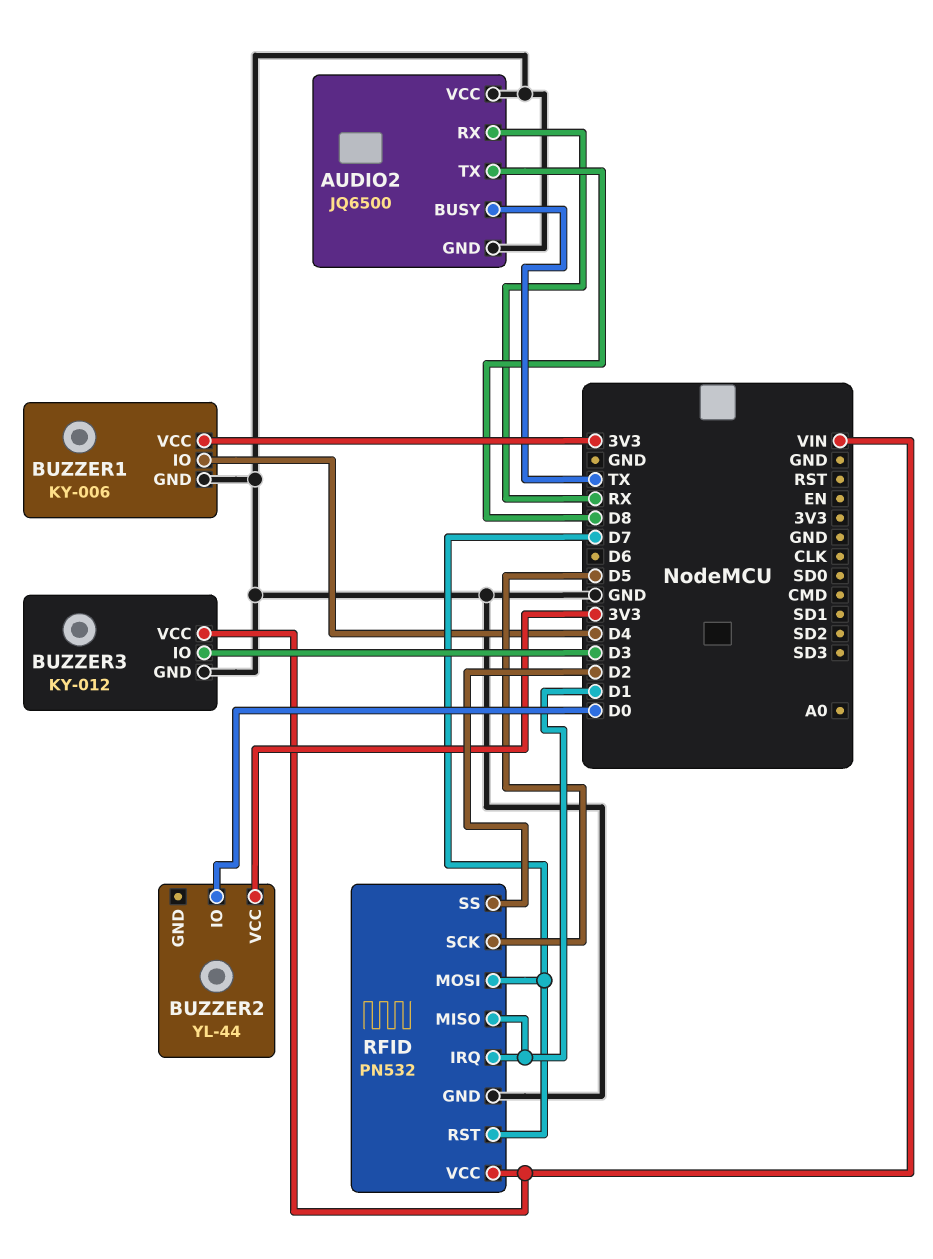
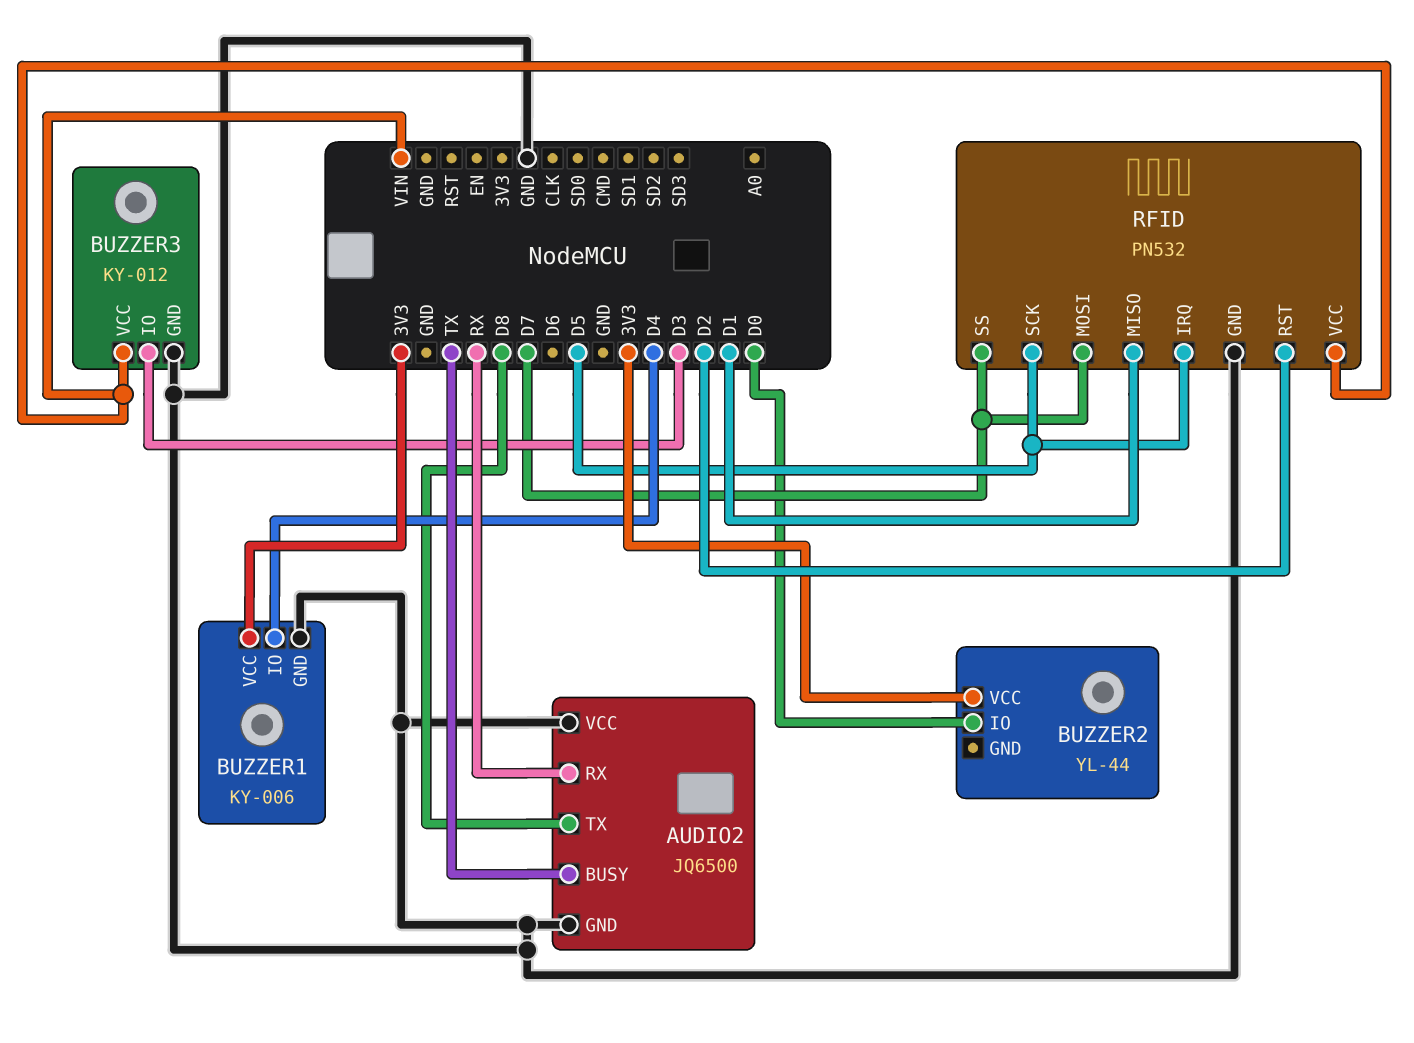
RFID pin IRQ: D1 -> D5
RFID pin RST: D7 -> D2
RFID pin SS: D2 -> D7

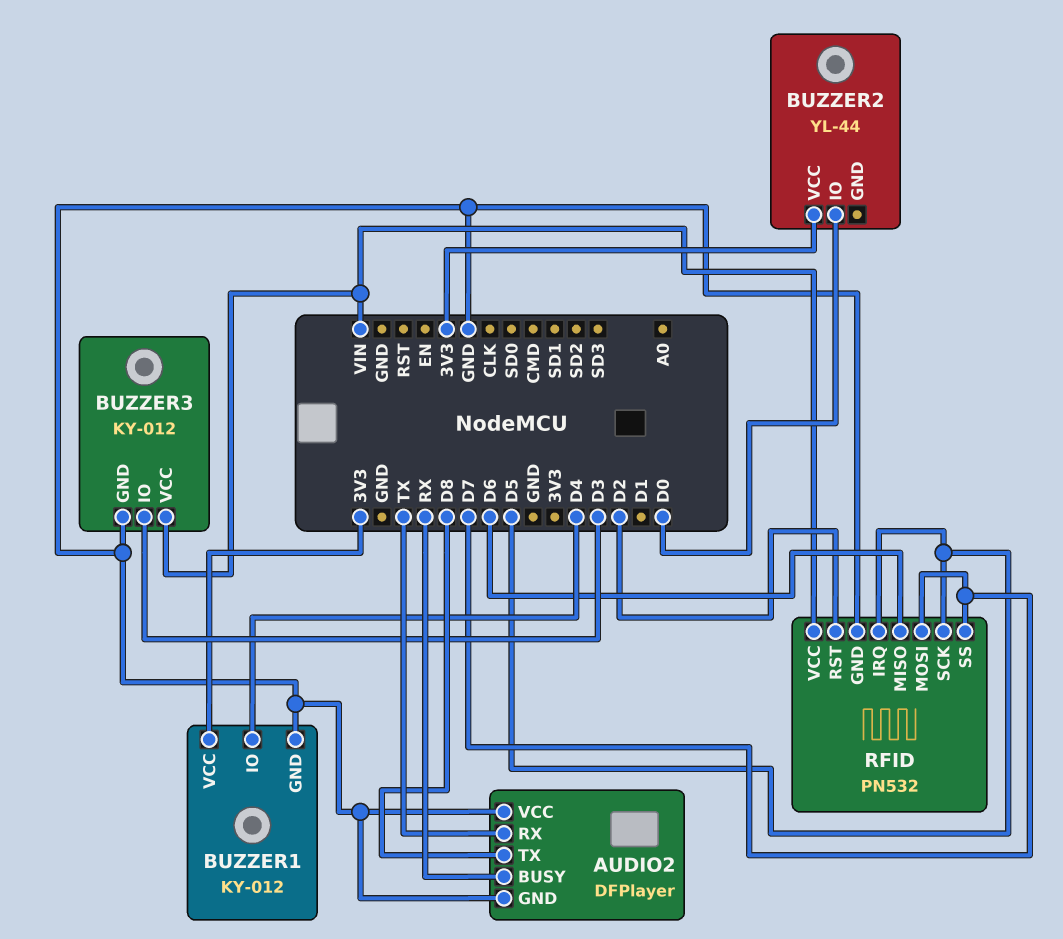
AUDIO2: JQ6500 -> DFPlayer
AUDIO2 pin BUSY: TX -> RX
AUDIO2 pin RX: RX -> TX
BUZZER1: KY-006 -> KY-012
RFID pin MISO: D1 -> D6

